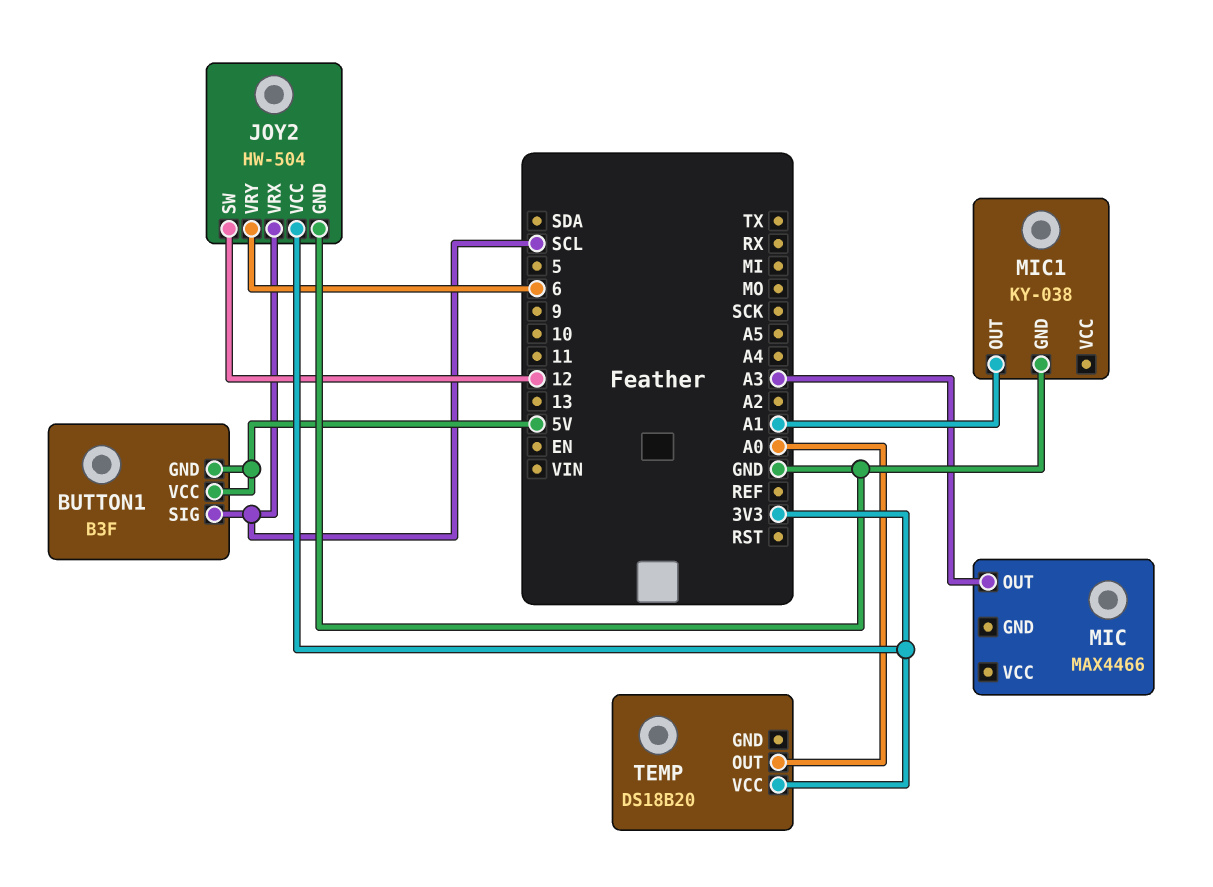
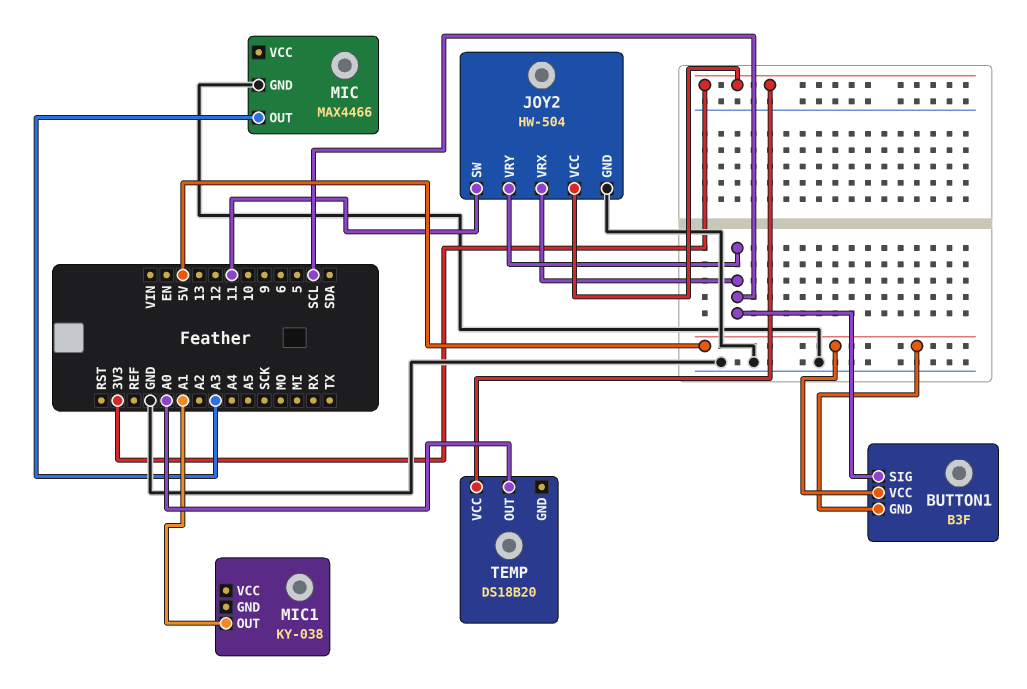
JOY2 pin SW: 12 -> 11
JOY2 pin VRY: 6 -> SCL
MIC pin GND: none -> GND
MIC1 pin GND: GND -> none

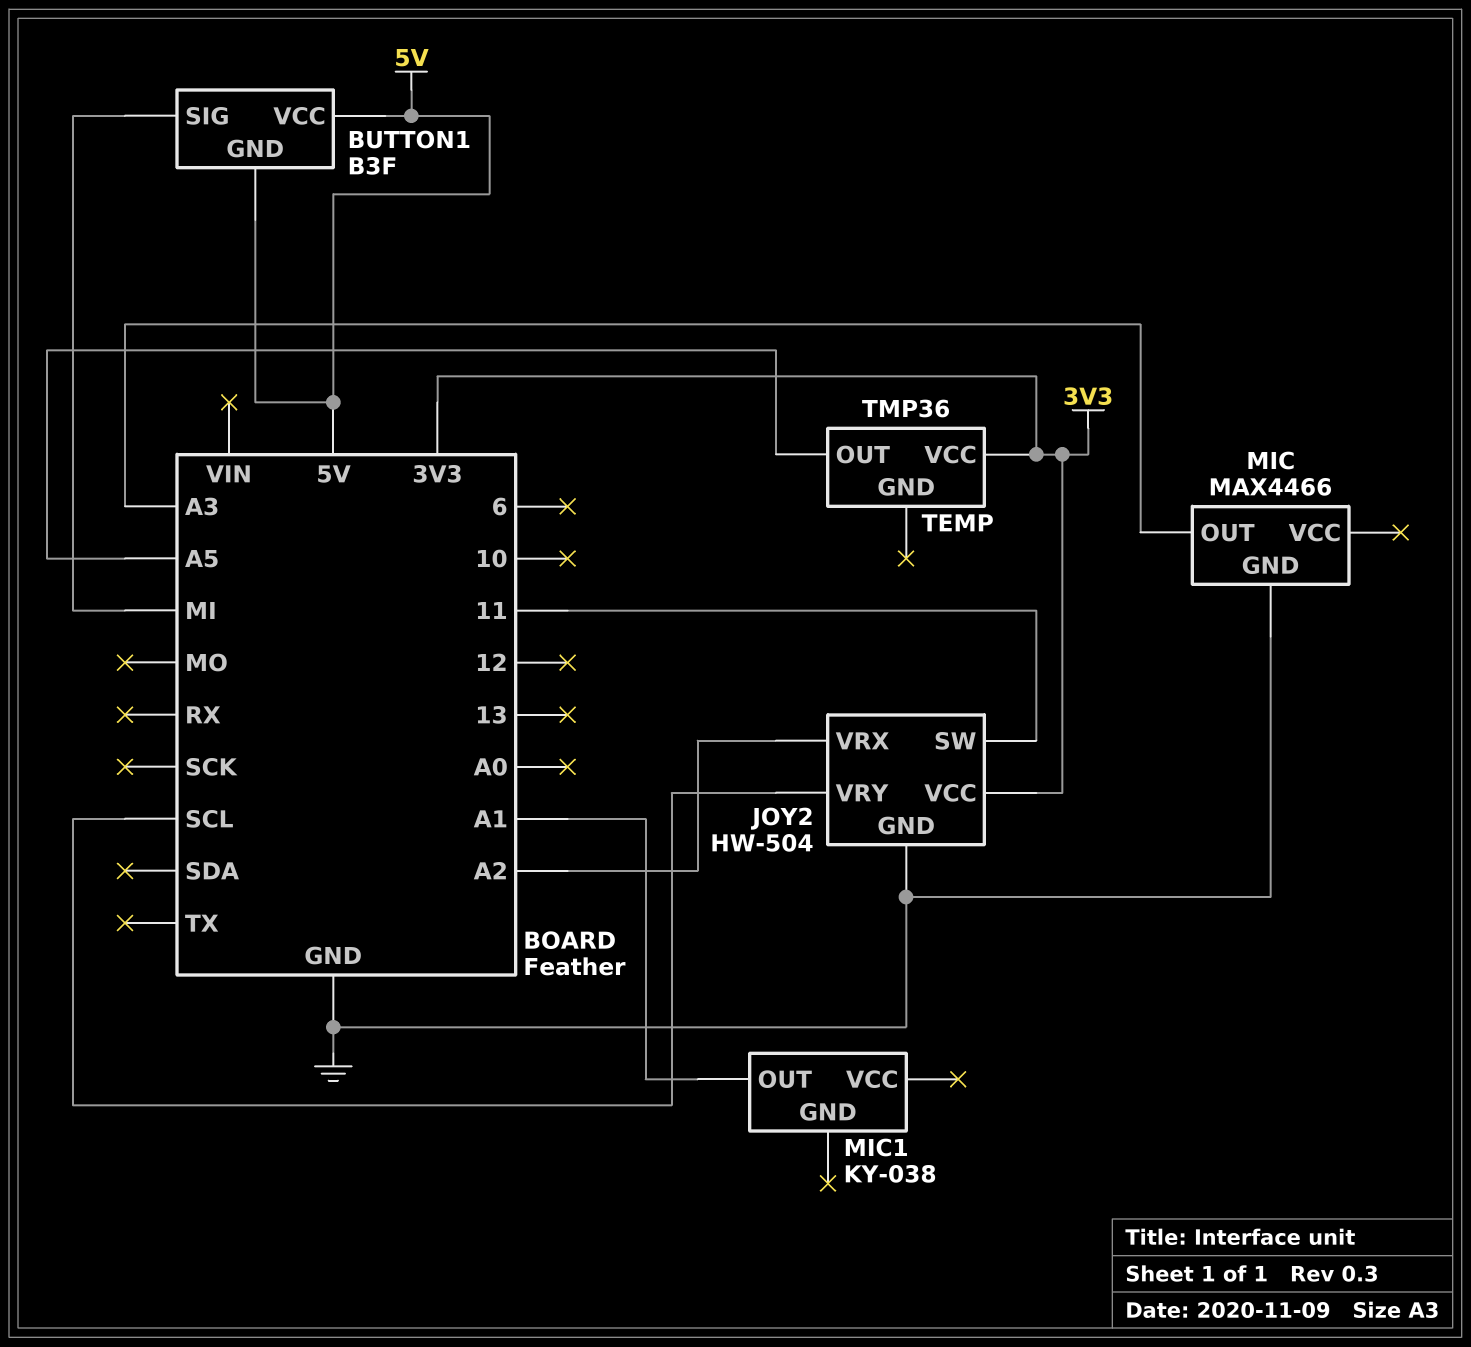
BUTTON1 pin SIG: SCL -> MI
JOY2 pin VRX: SCL -> A2
TEMP: DS18B20 -> TMP36
TEMP pin OUT: A0 -> A5

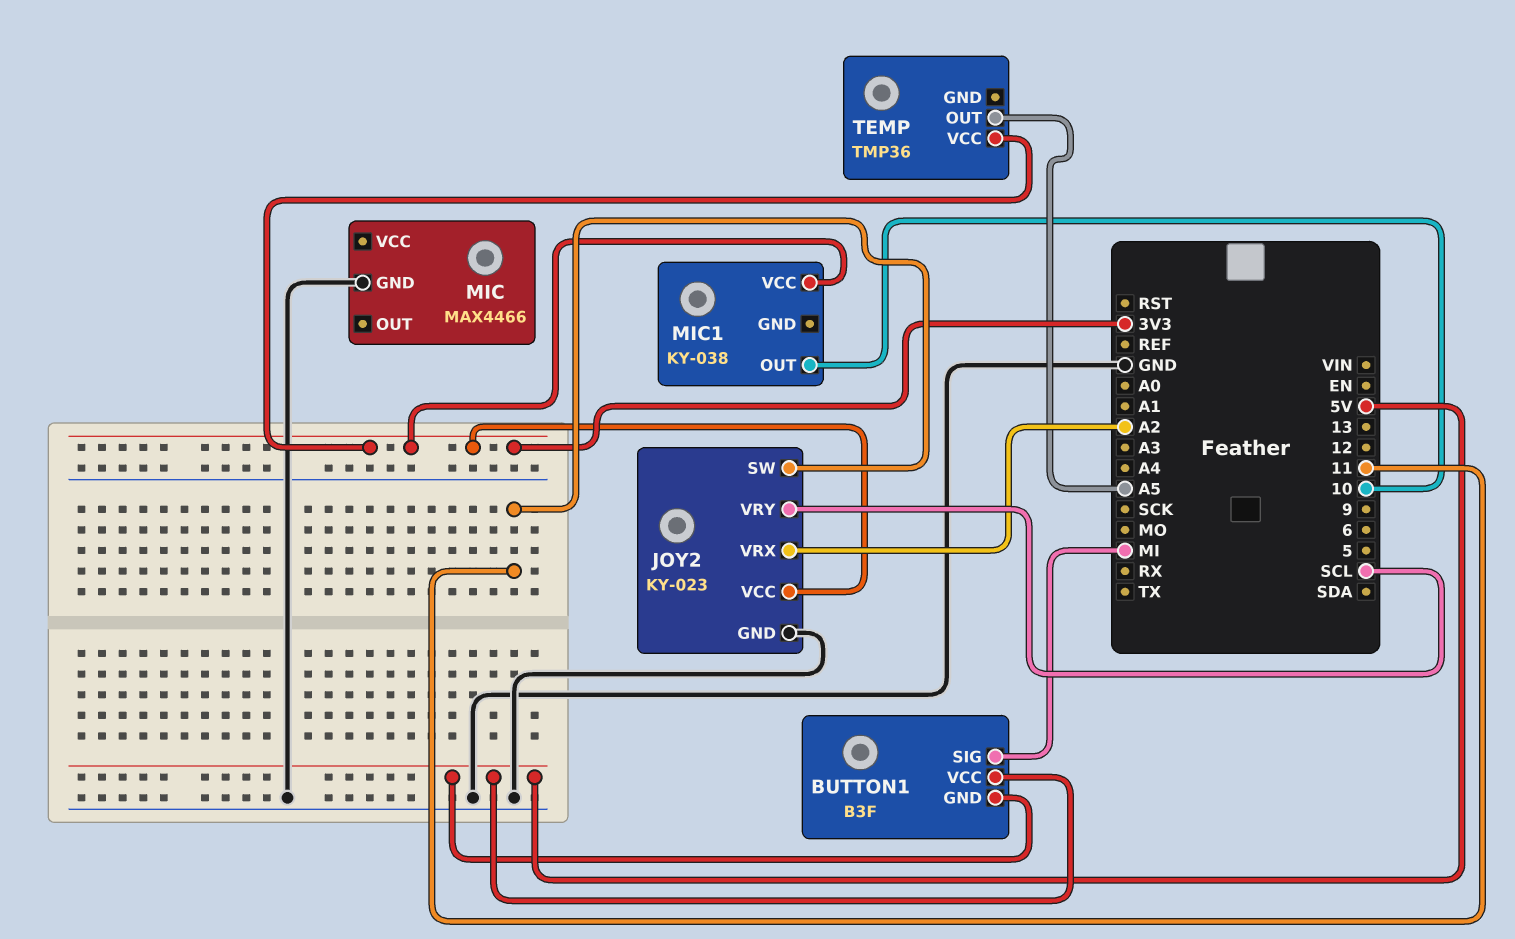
JOY2: HW-504 -> KY-023
MIC pin OUT: A3 -> none
MIC1 pin OUT: A1 -> 10
MIC1 pin VCC: none -> 3V3

